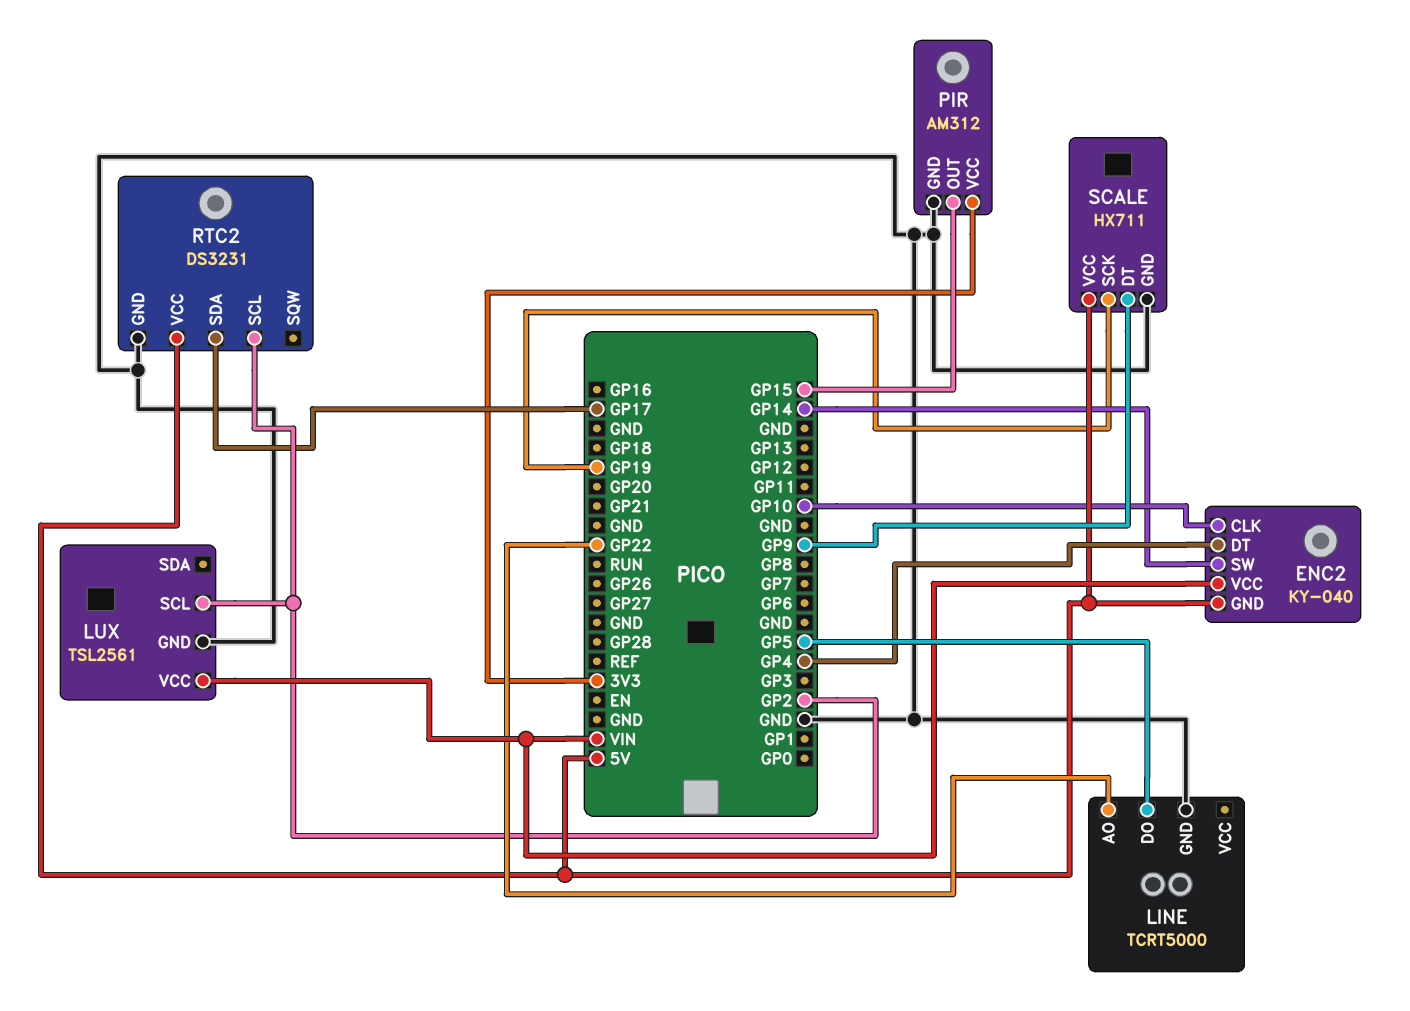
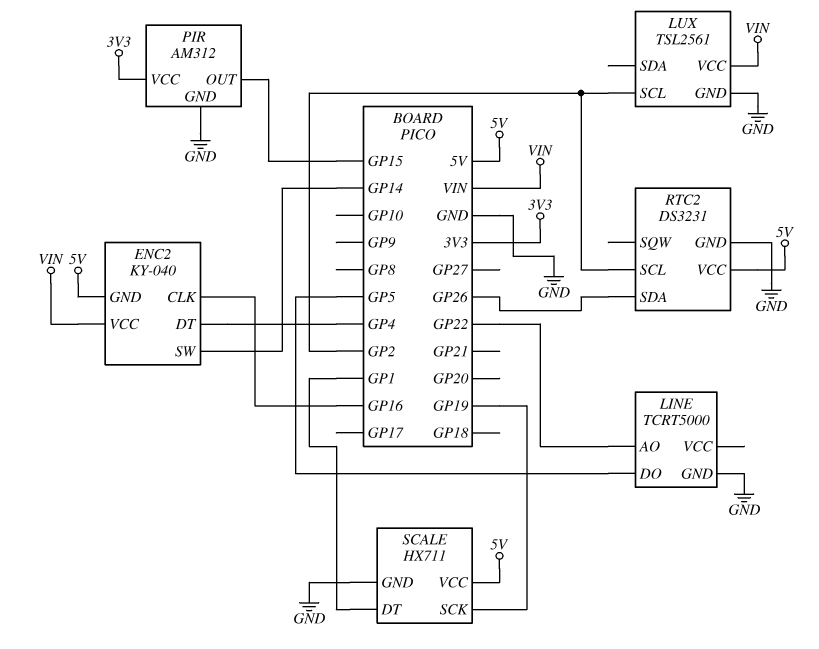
ENC2 pin CLK: GP10 -> GP16
RTC2 pin SDA: GP17 -> GP26
SCALE pin DT: GP9 -> GP1

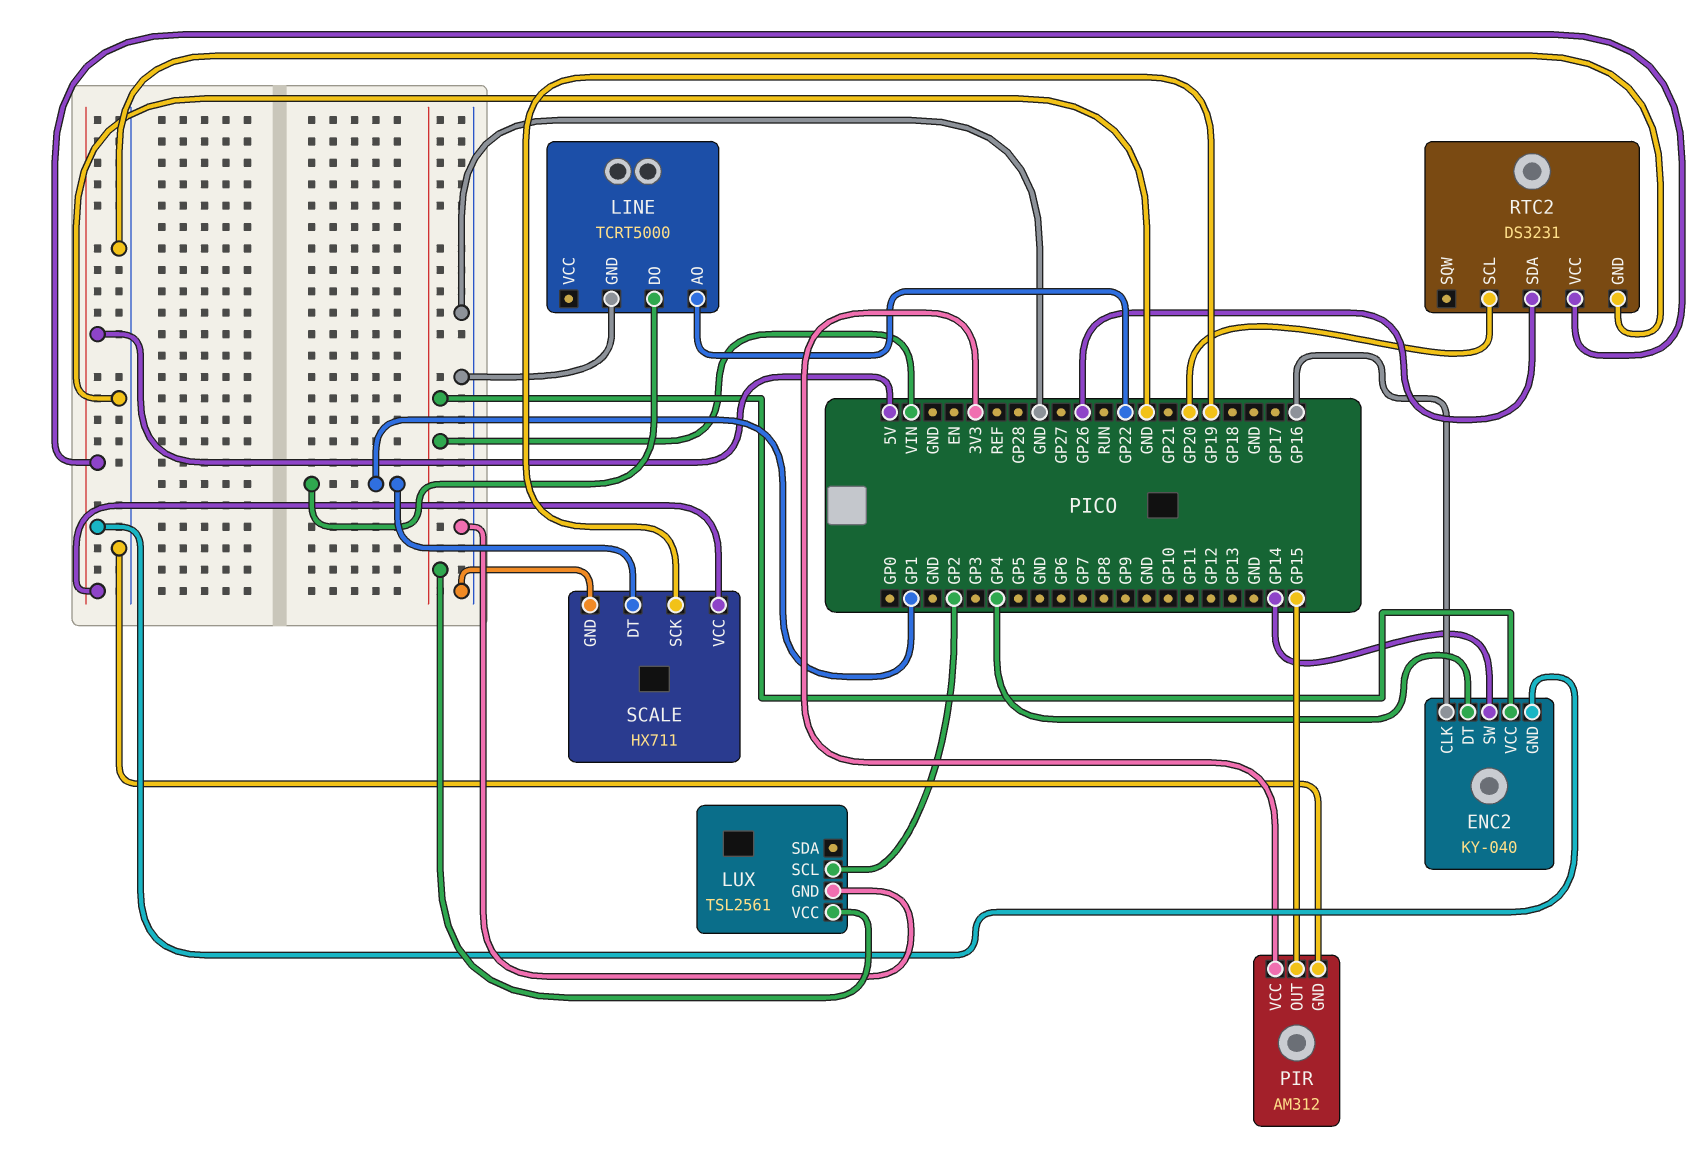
LINE pin DO: GP5 -> GP1
RTC2 pin SCL: GP2 -> GP20

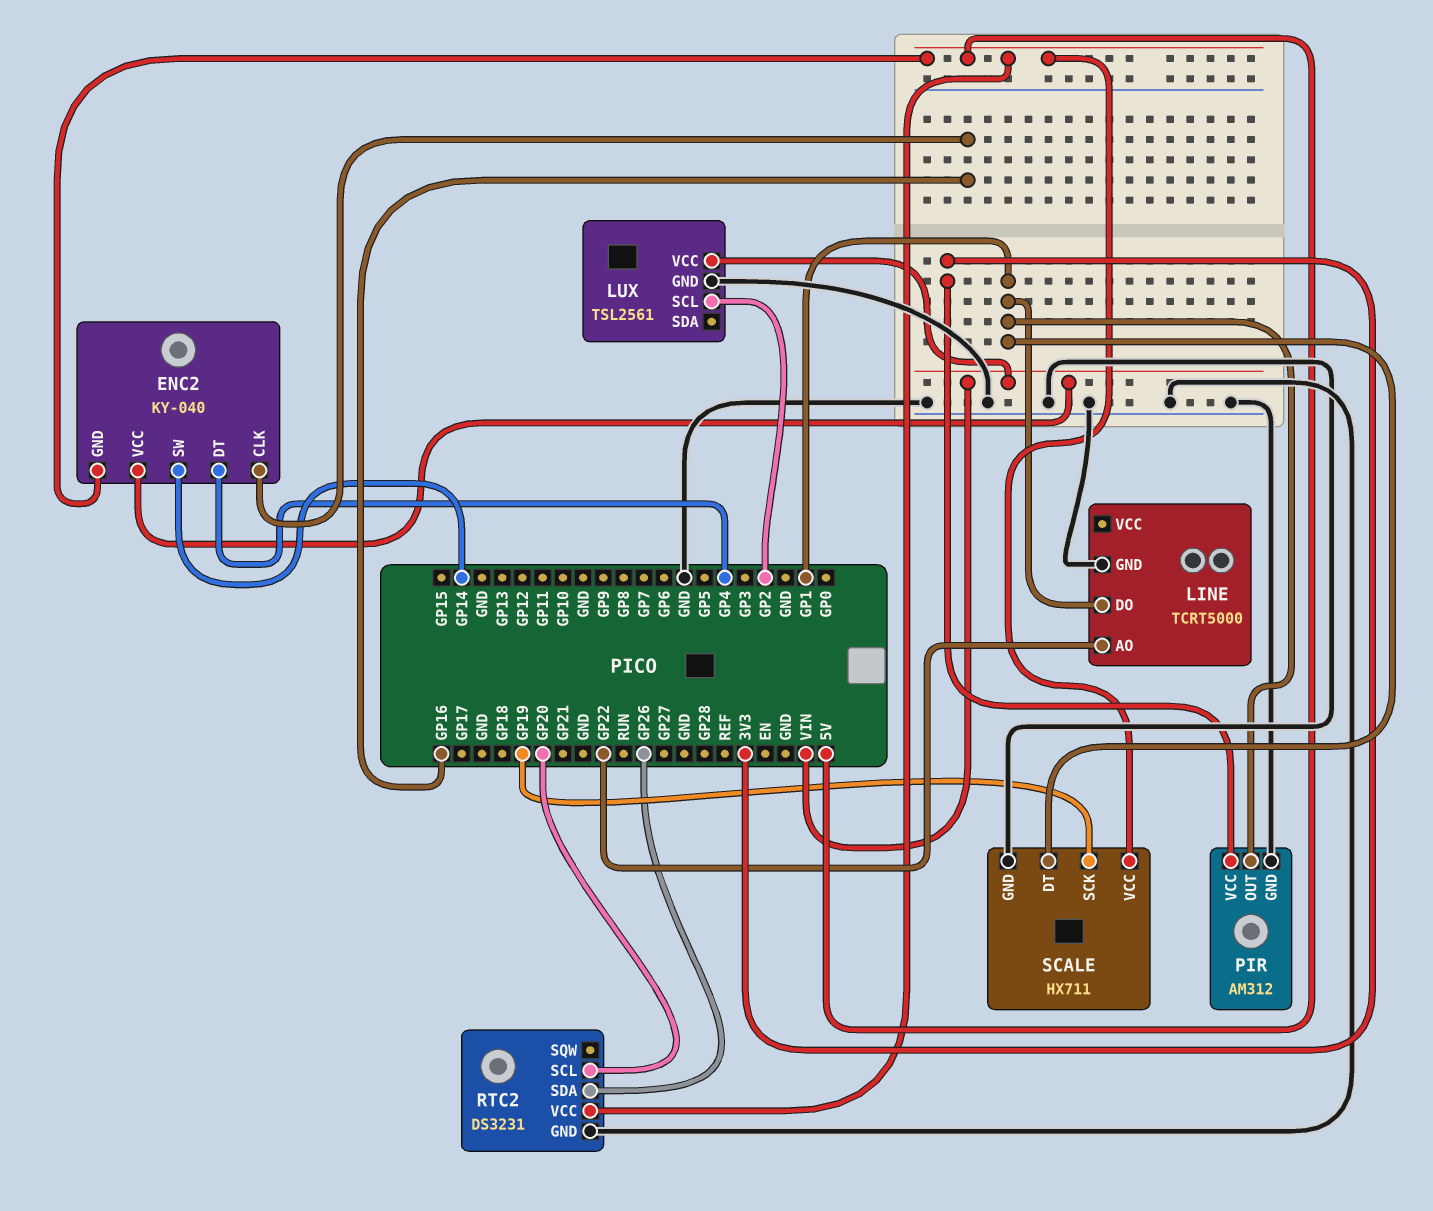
PIR pin OUT: GP15 -> GP1

